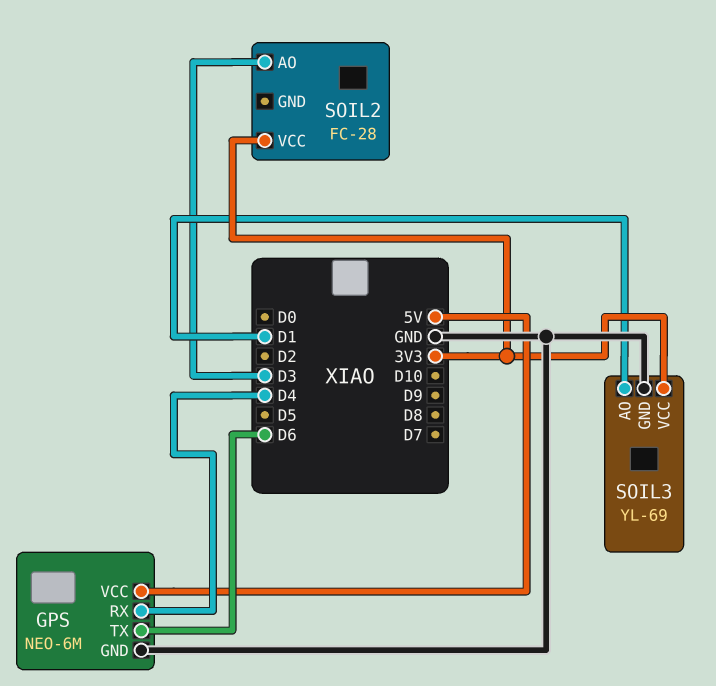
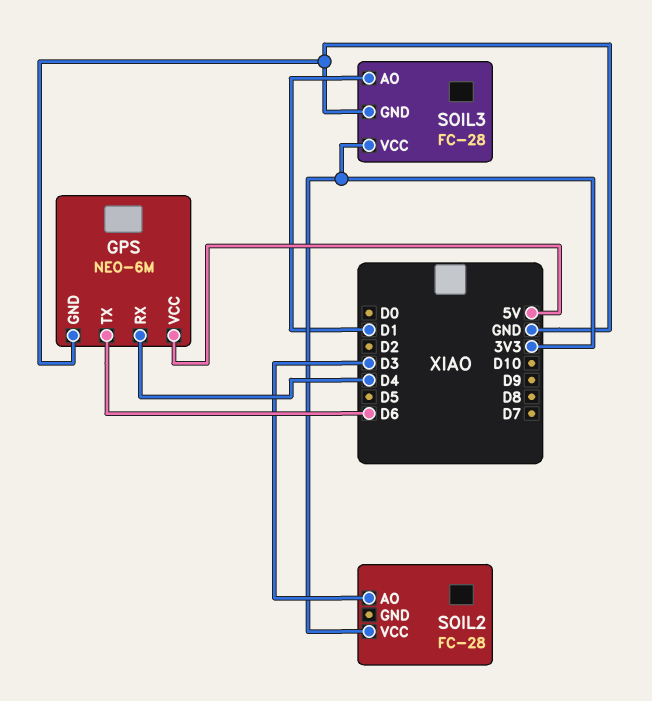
SOIL3: YL-69 -> FC-28

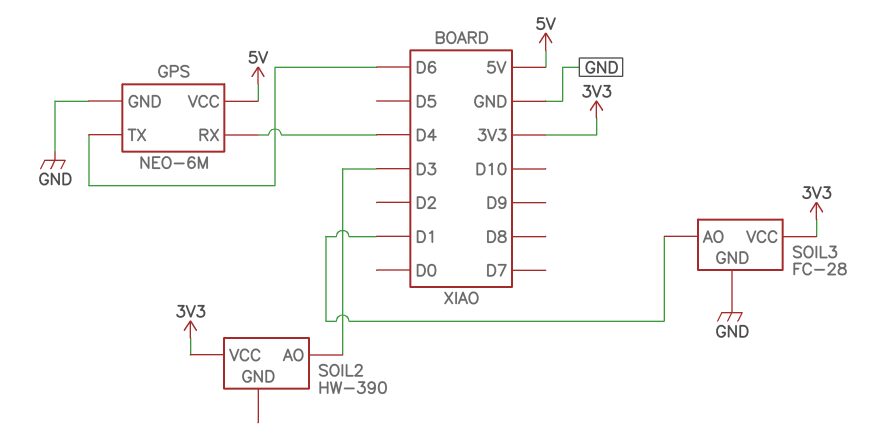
SOIL2: FC-28 -> HW-390

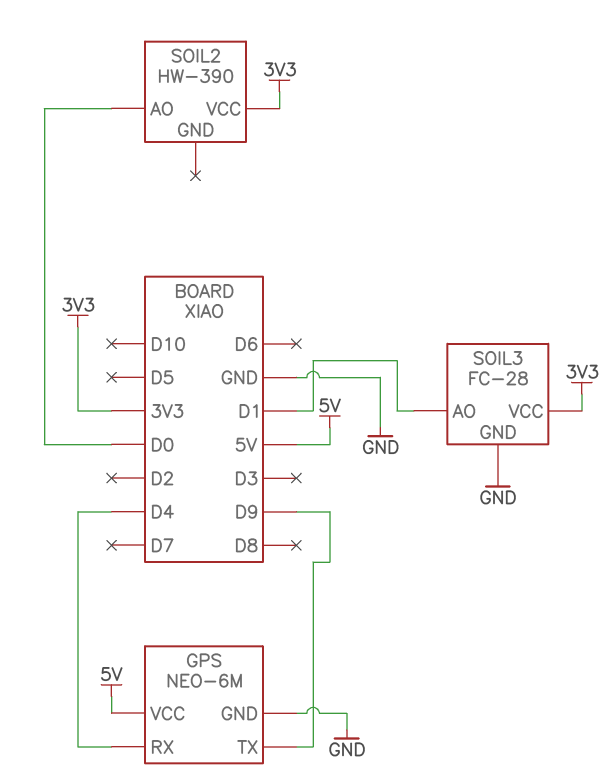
GPS pin TX: D6 -> D9
SOIL2 pin AO: D3 -> D0

